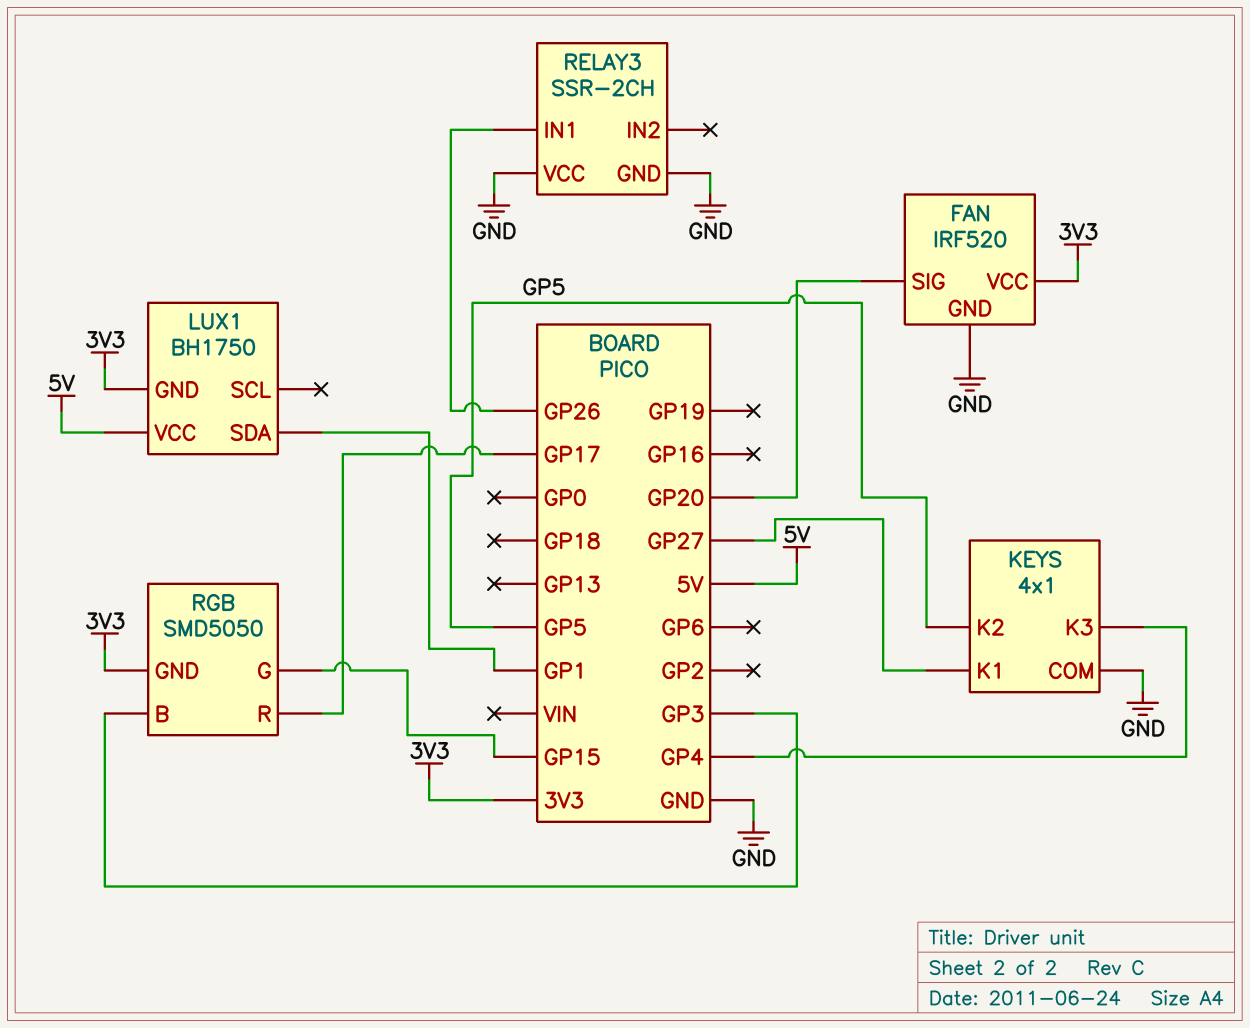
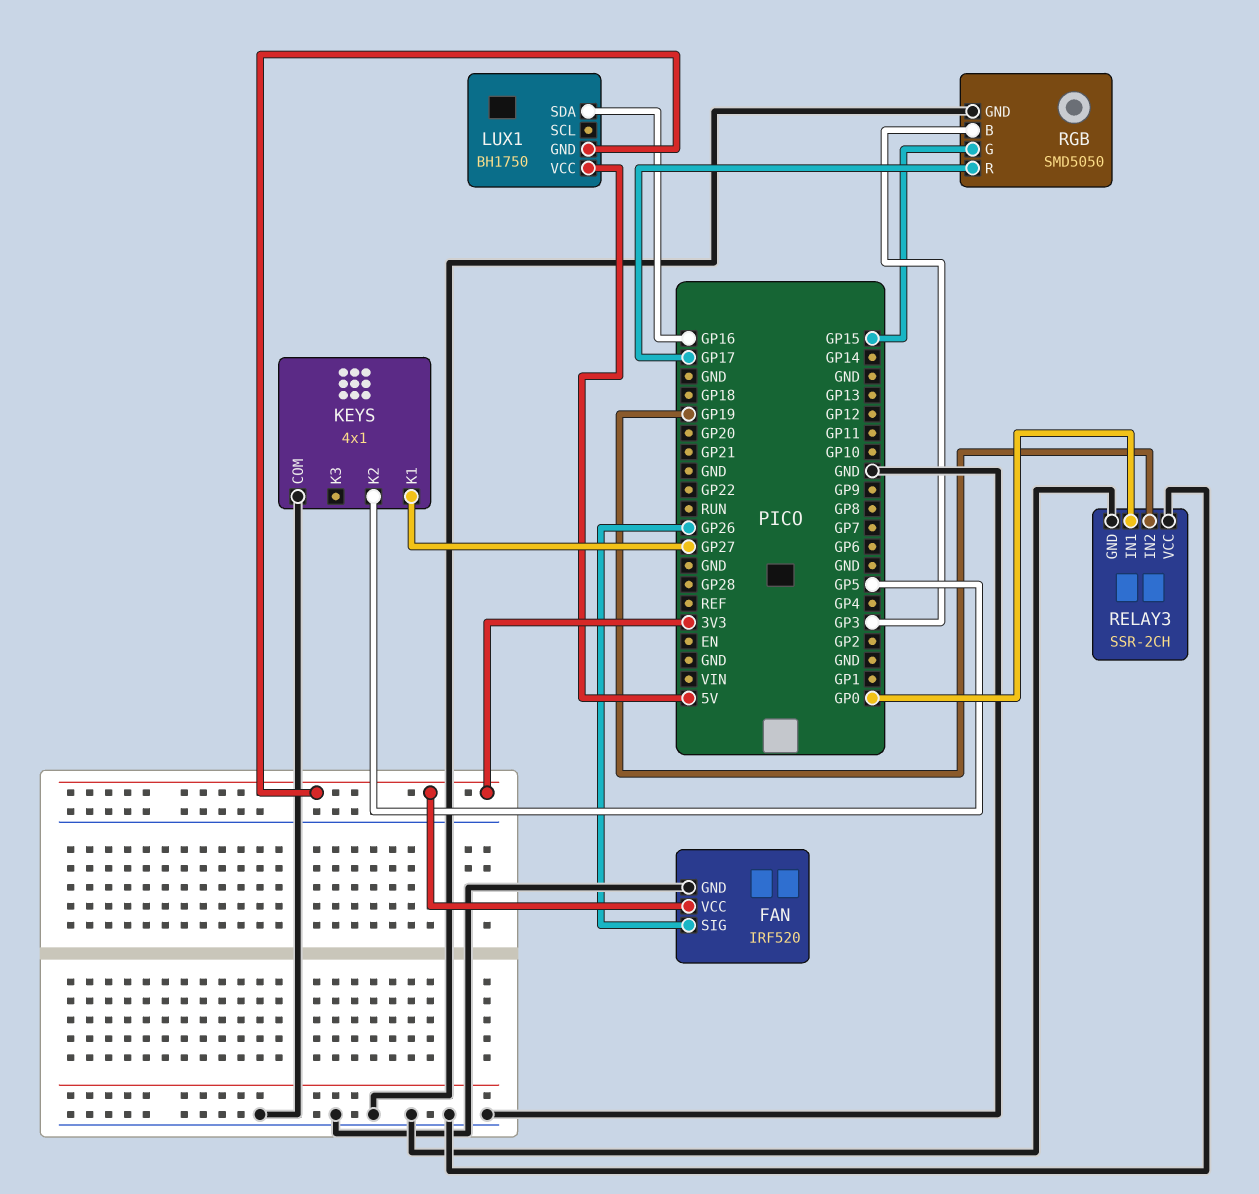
FAN pin SIG: GP20 -> GP26
KEYS pin K3: GP4 -> none
LUX1 pin SDA: GP1 -> GP16
RELAY3 pin IN1: GP26 -> GP0
RELAY3 pin IN2: none -> GP19
RGB pin GND: 3V3 -> GND

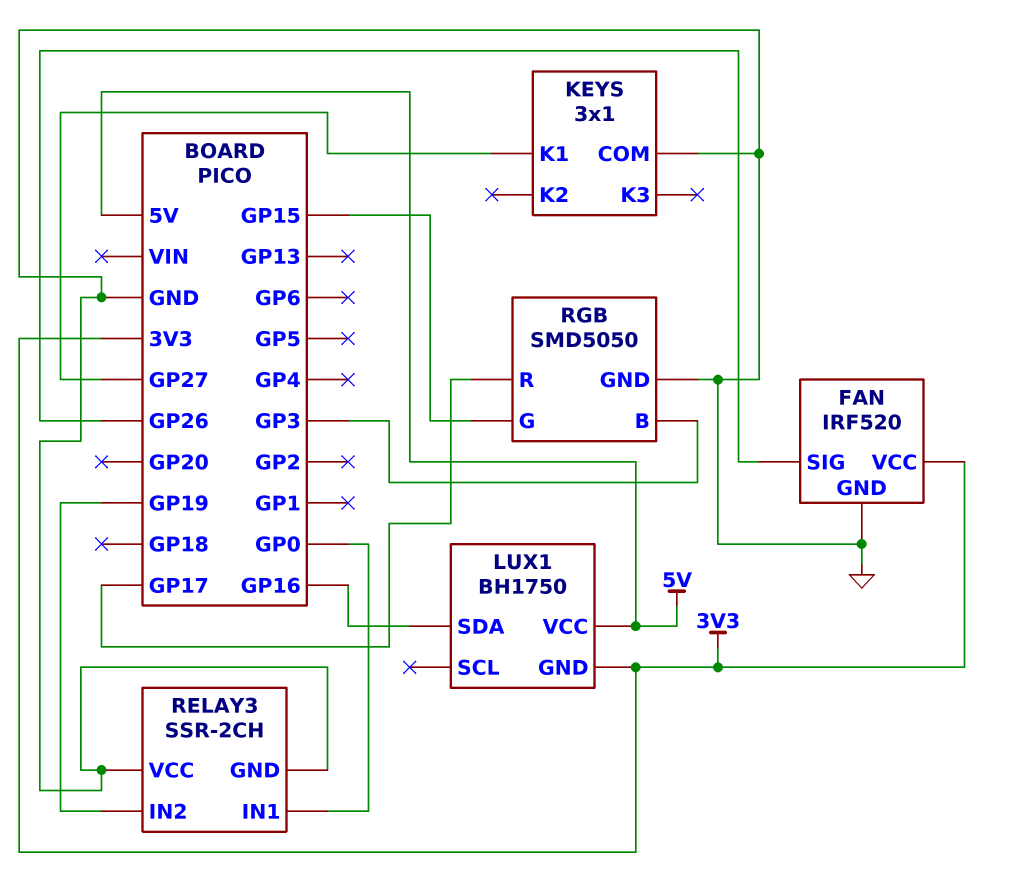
KEYS: 4x1 -> 3x1
KEYS pin K2: GP5 -> none

